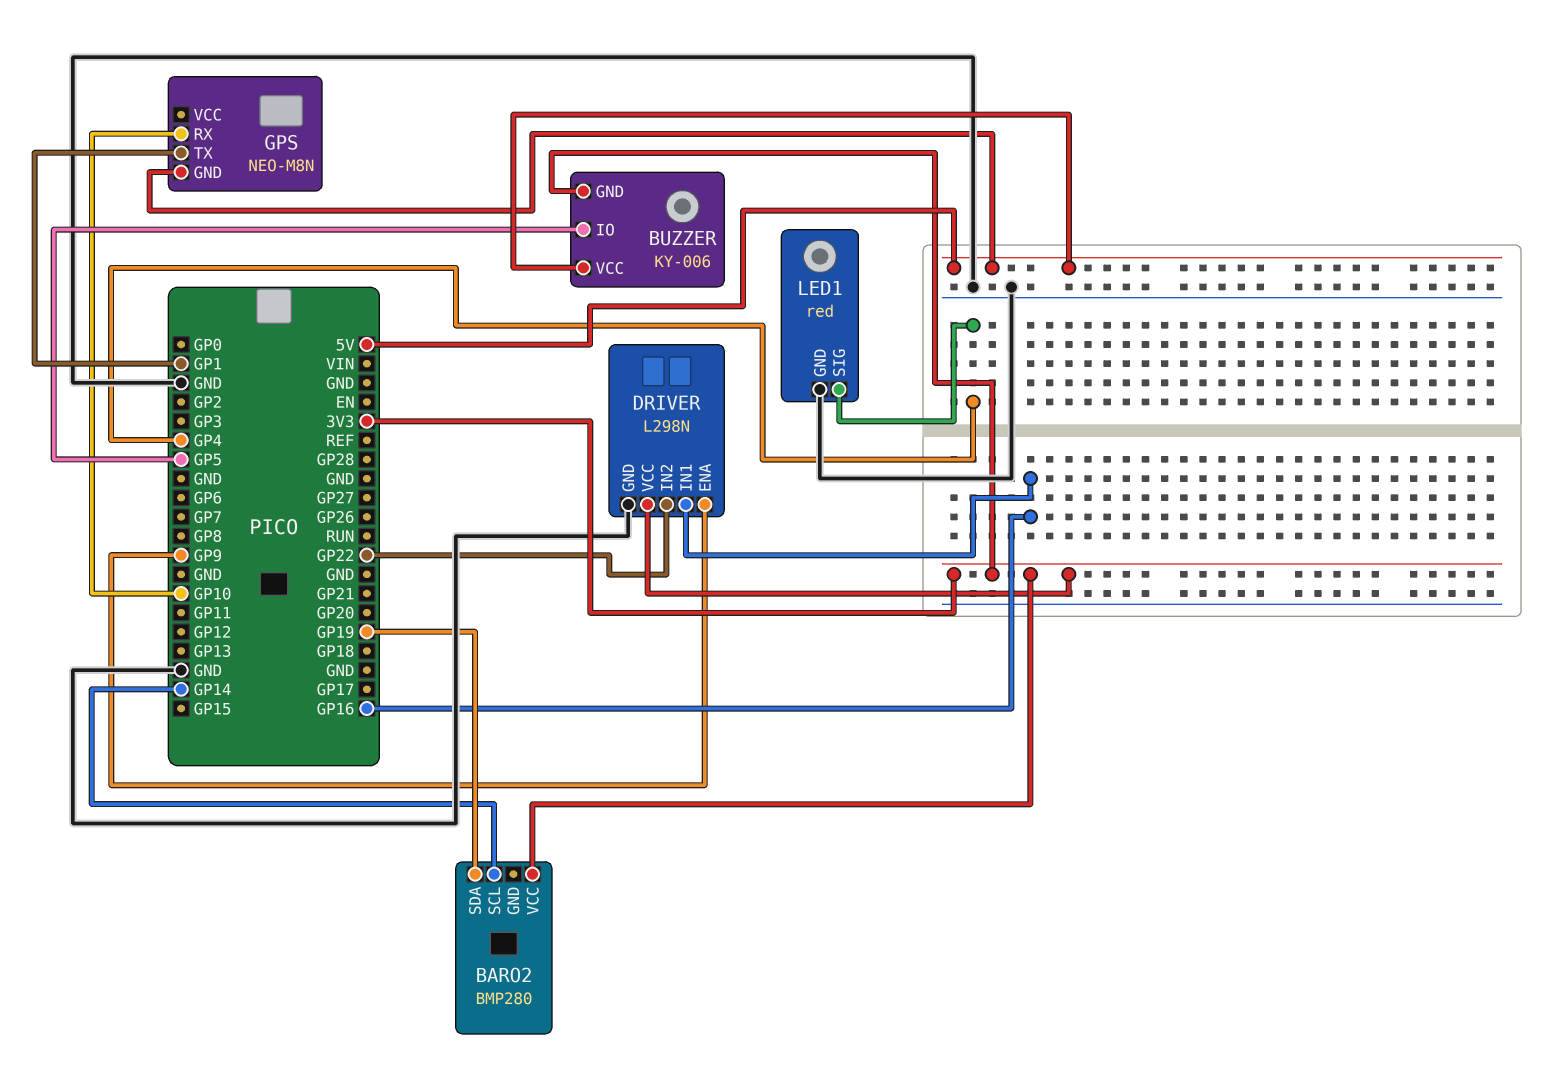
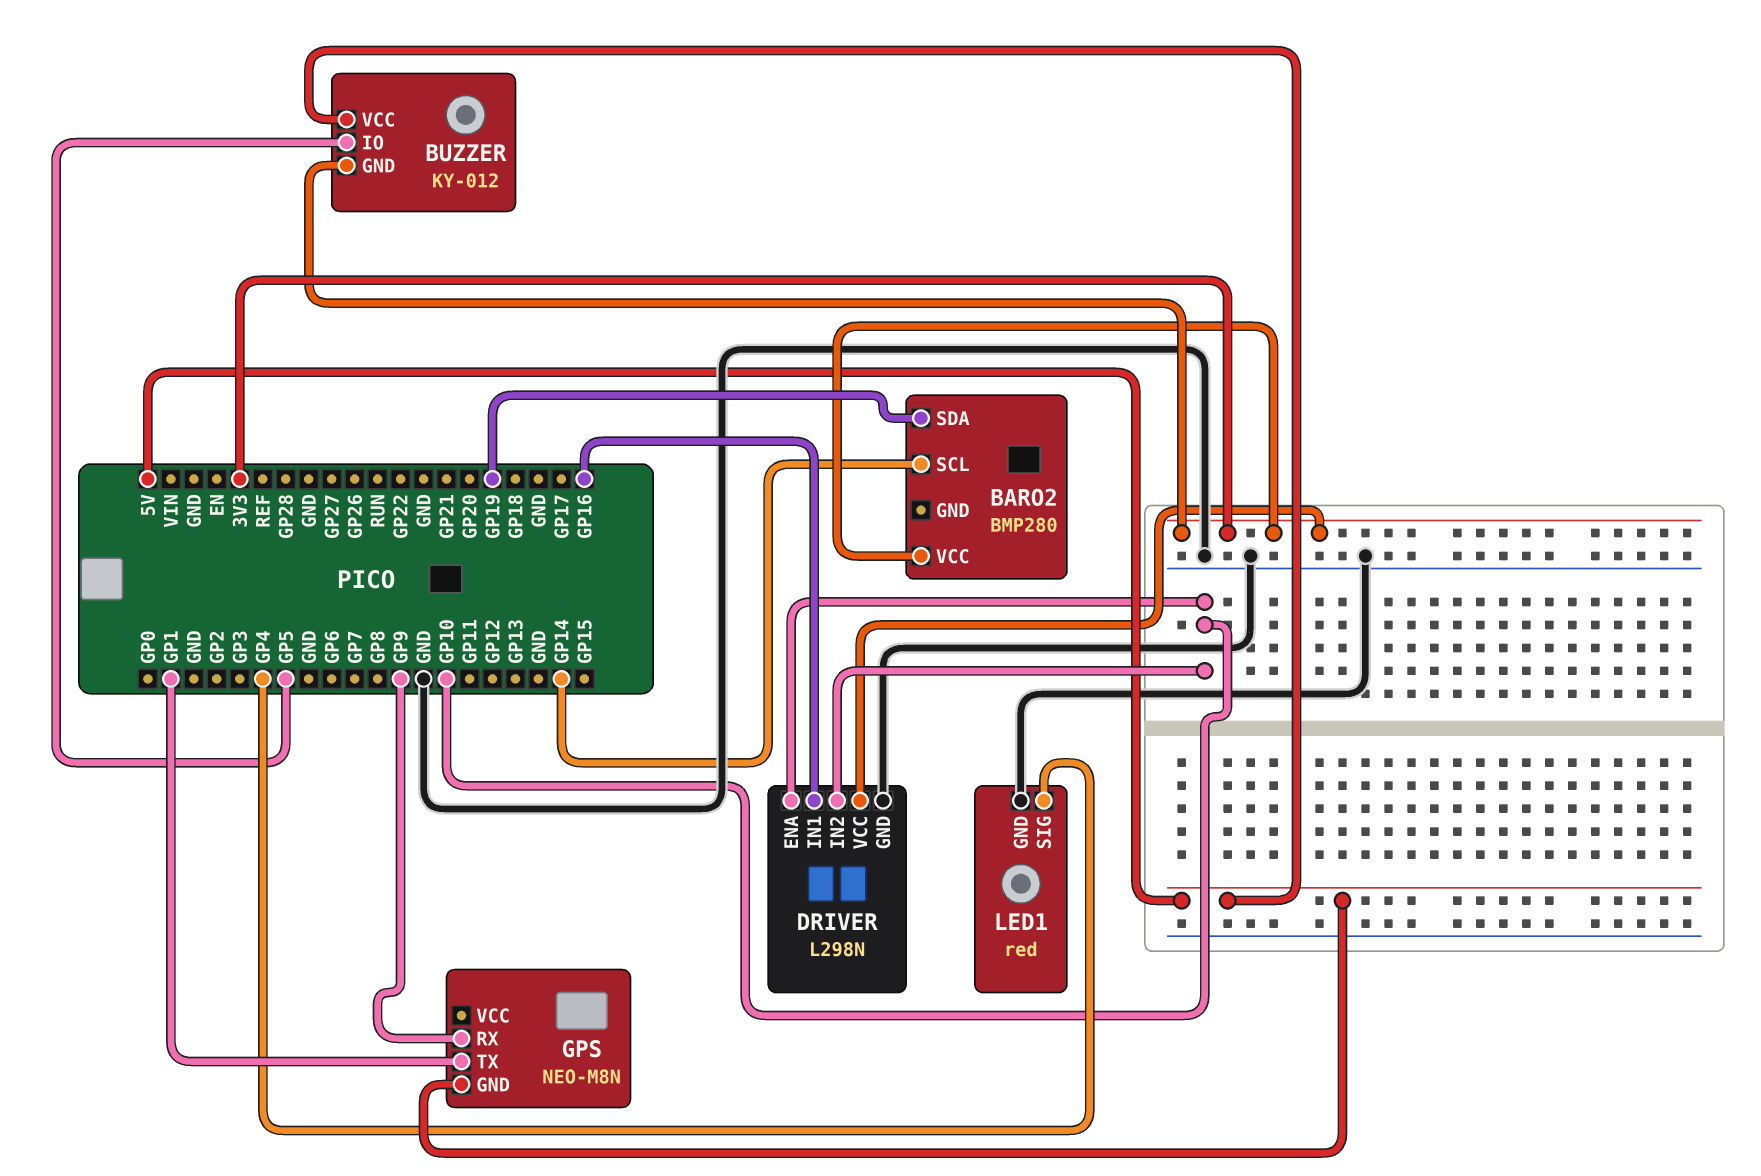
BUZZER: KY-006 -> KY-012
DRIVER pin ENA: GP9 -> GP10
DRIVER pin IN2: GP22 -> GP10
GPS pin RX: GP10 -> GP9

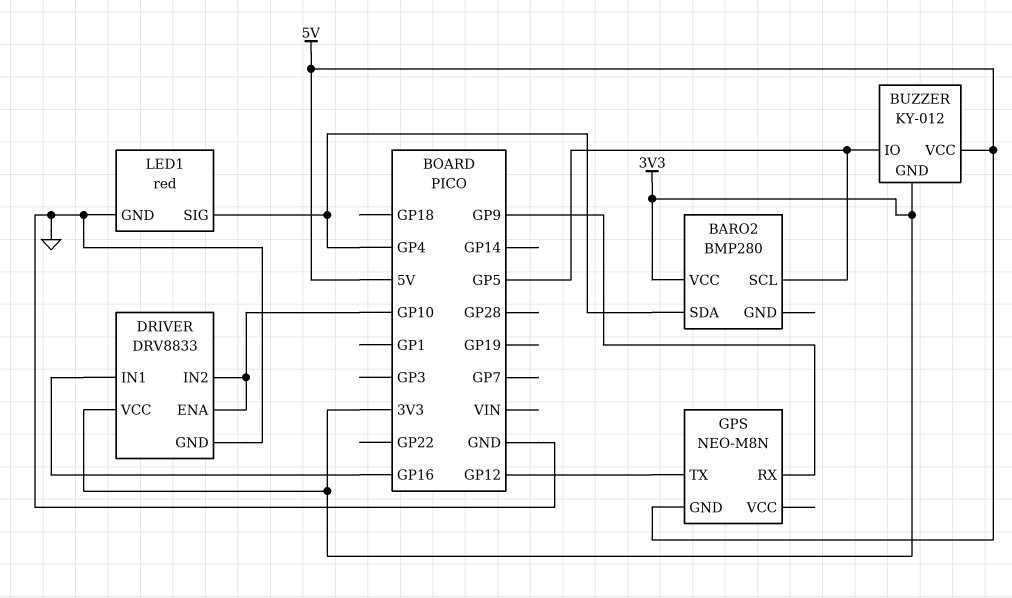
BARO2 pin SCL: GP14 -> GP5
BARO2 pin SDA: GP19 -> GP4
DRIVER: L298N -> DRV8833
GPS pin TX: GP1 -> GP12

